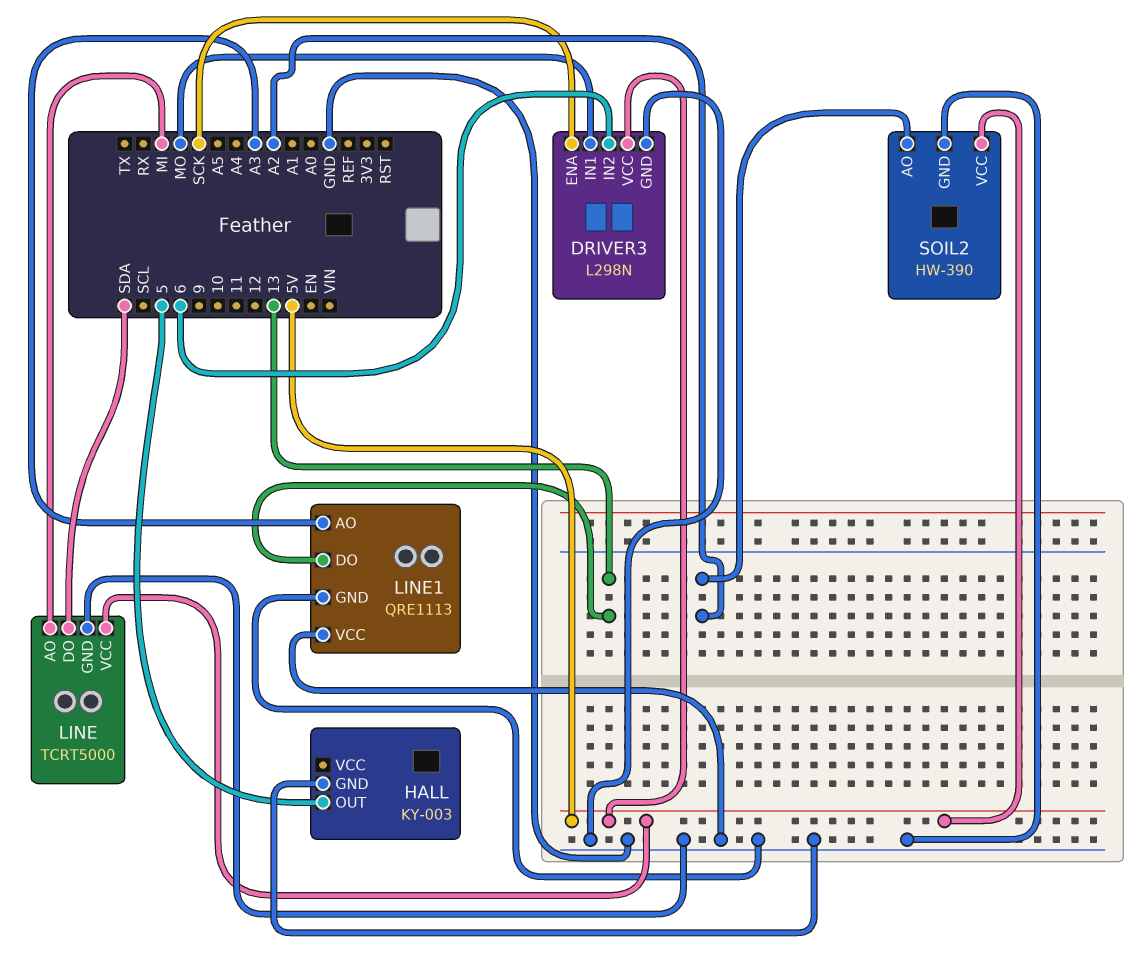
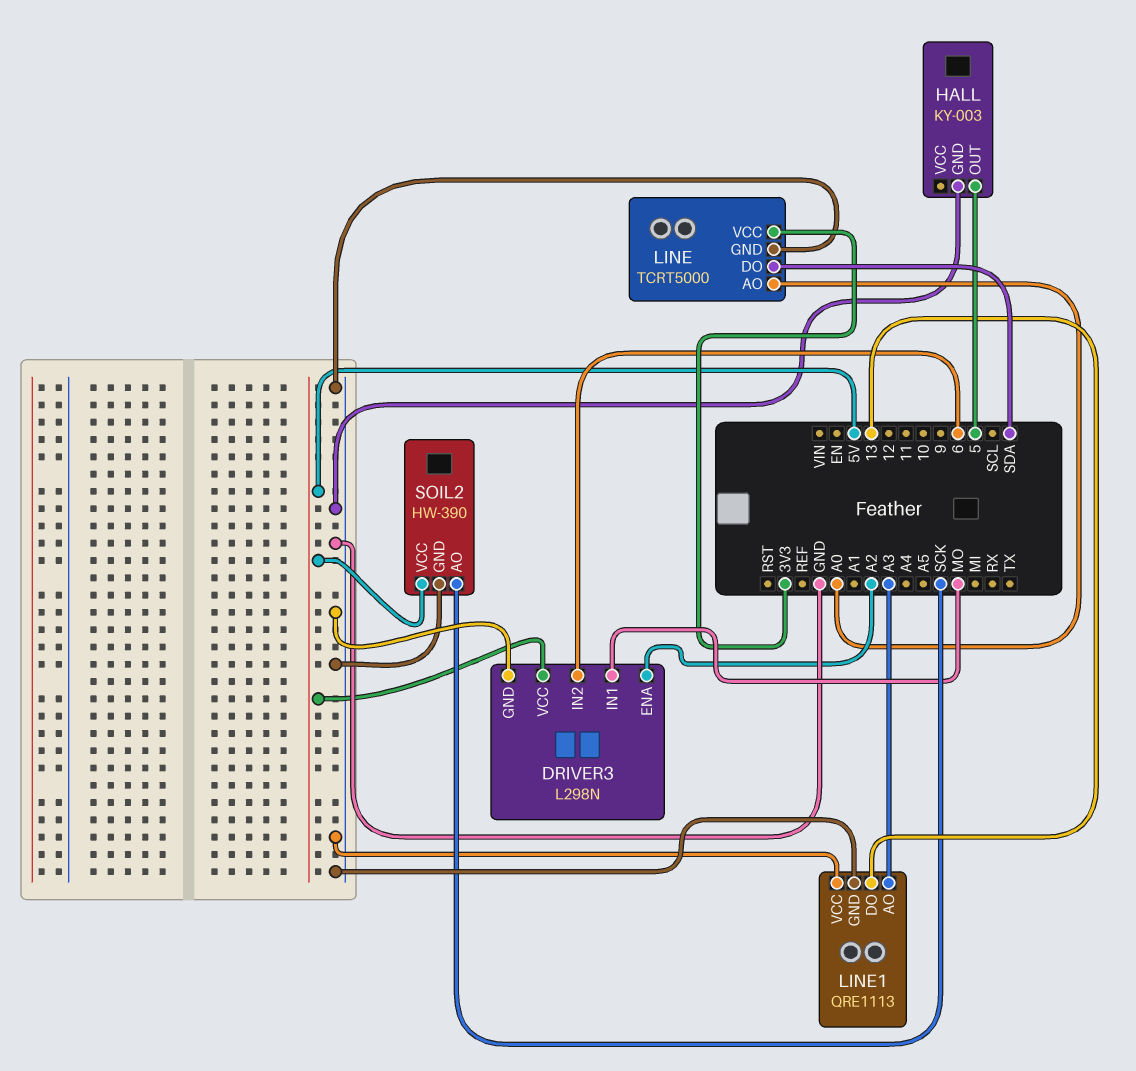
DRIVER3 pin ENA: SCK -> A2
LINE pin AO: MI -> A0
LINE pin VCC: 5V -> 3V3
SOIL2 pin AO: A2 -> SCK

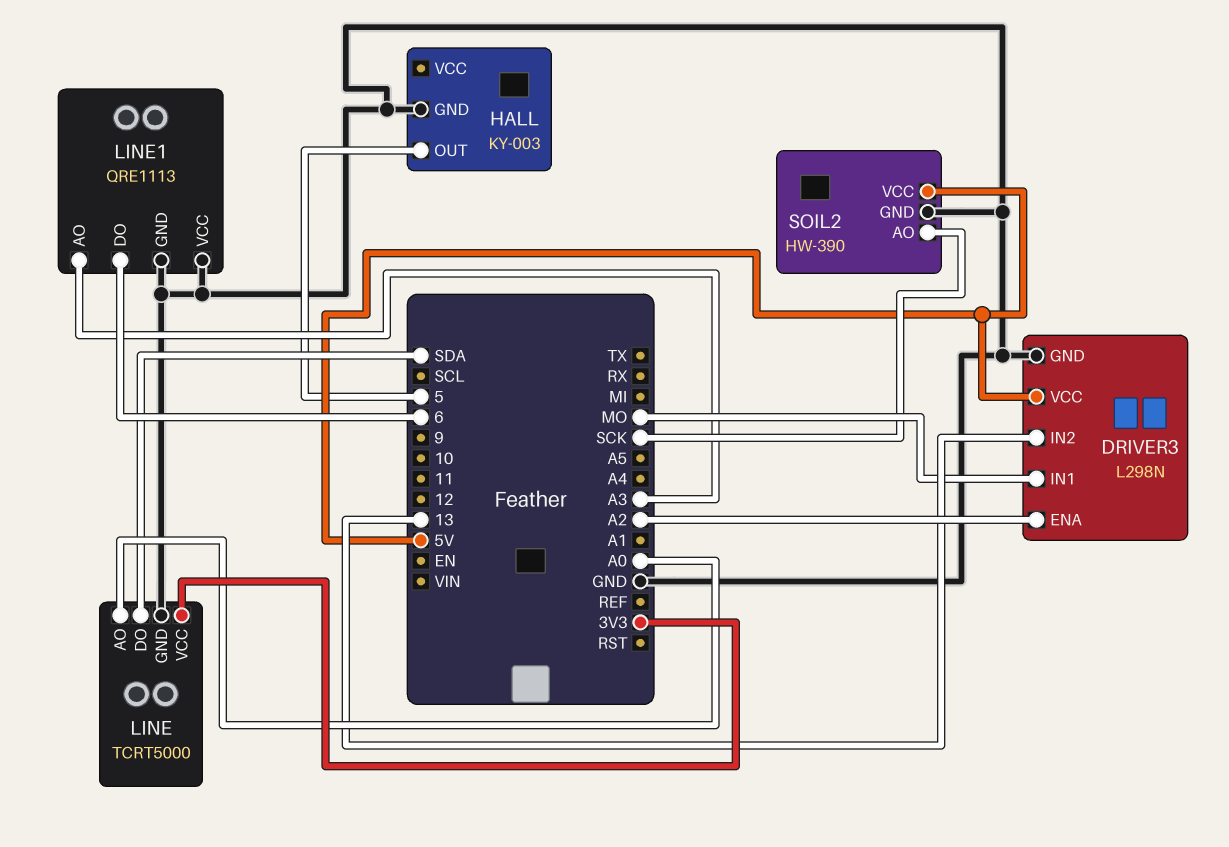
DRIVER3 pin IN2: 6 -> 13
LINE1 pin DO: 13 -> 6

